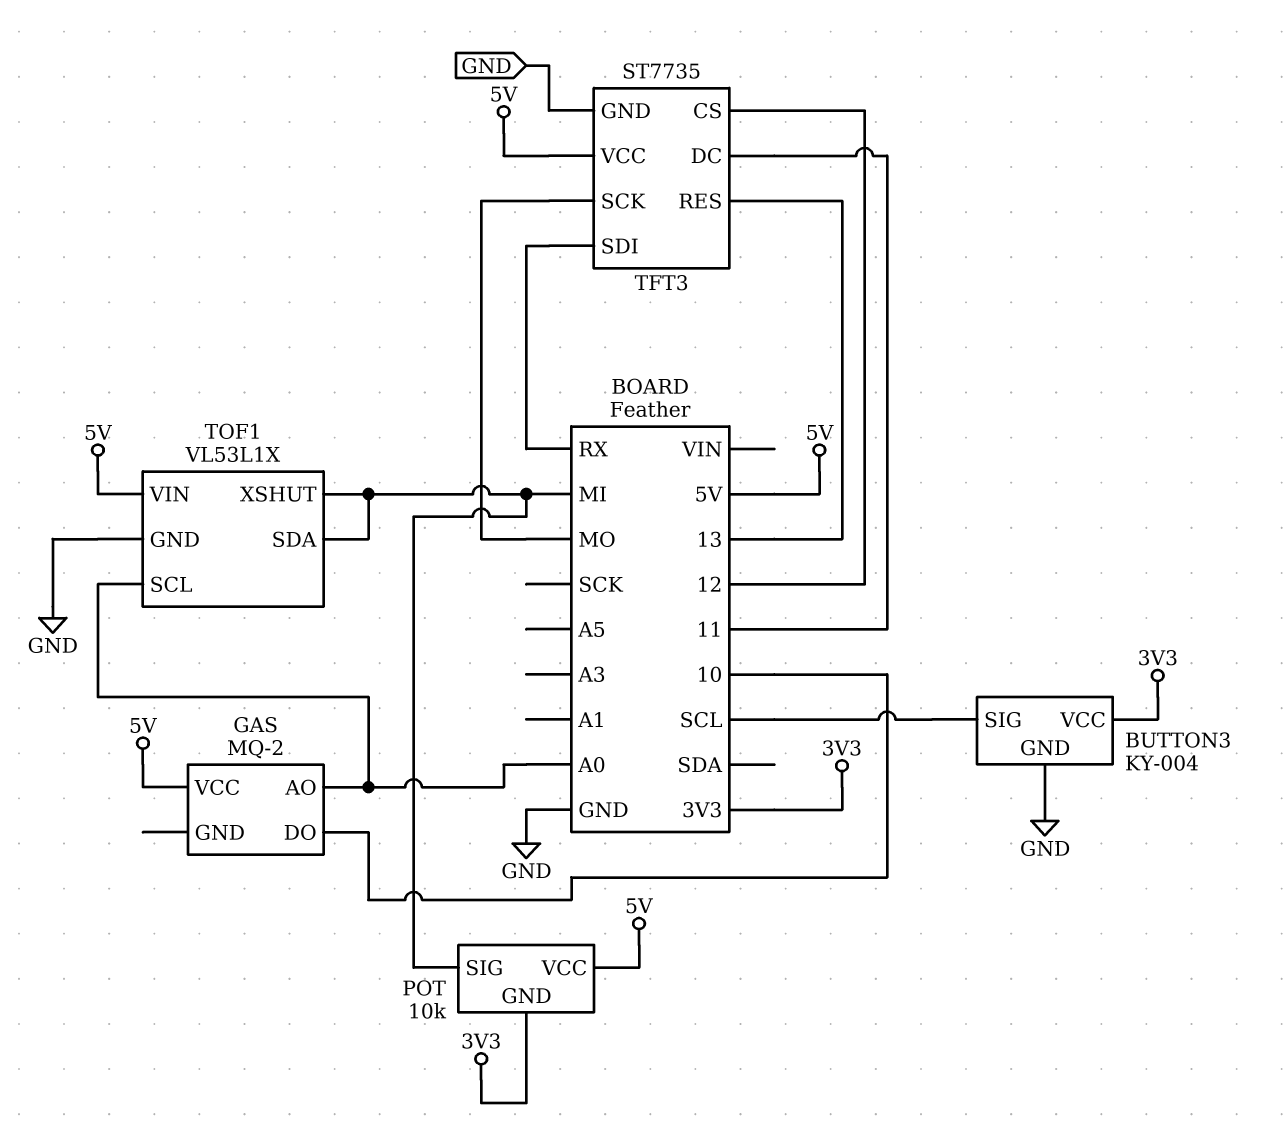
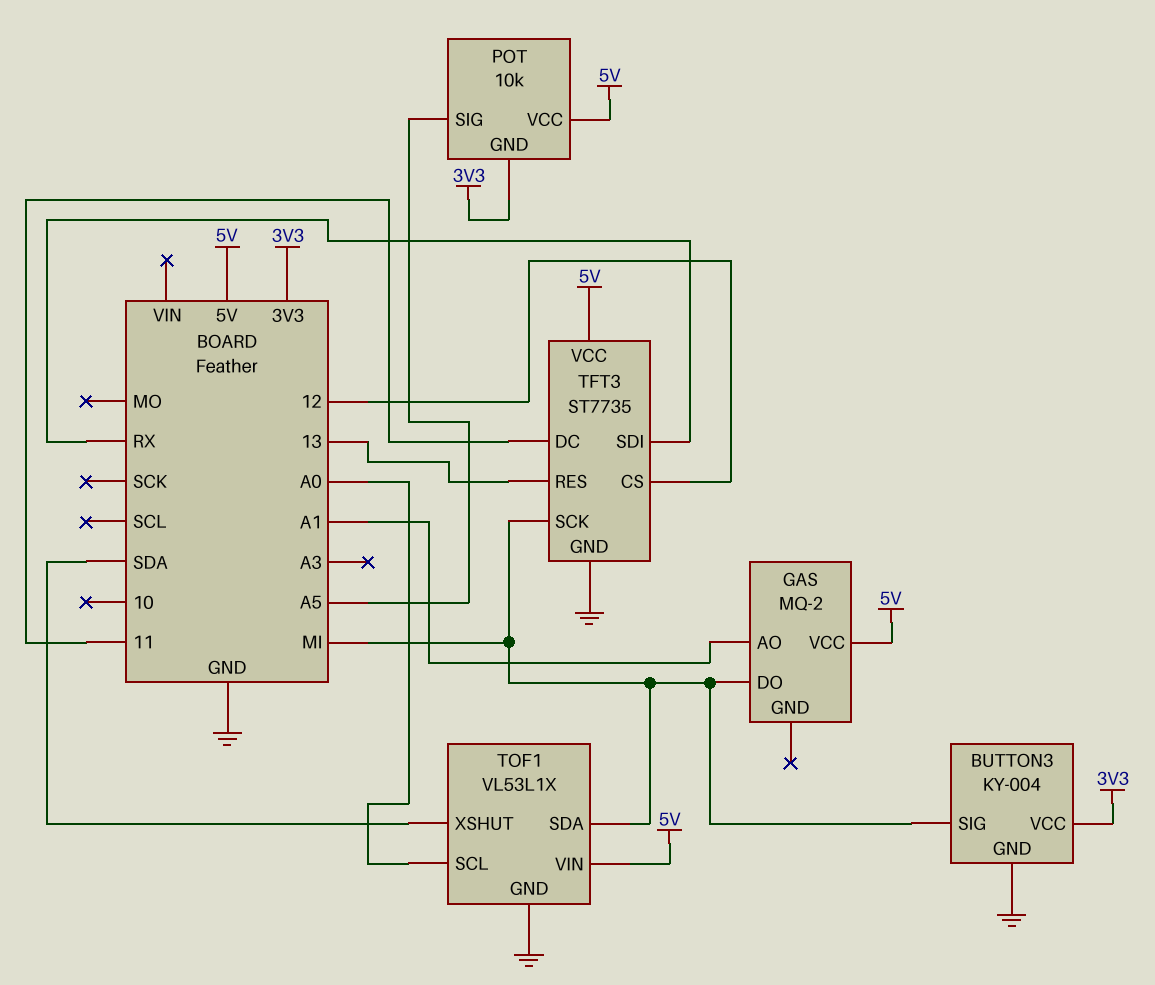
BUTTON3 pin SIG: SCL -> MI
GAS pin AO: A0 -> A1
GAS pin DO: 10 -> MI
POT pin SIG: MI -> A5
TFT3 pin SCK: MO -> MI
TOF1 pin XSHUT: MI -> SDA

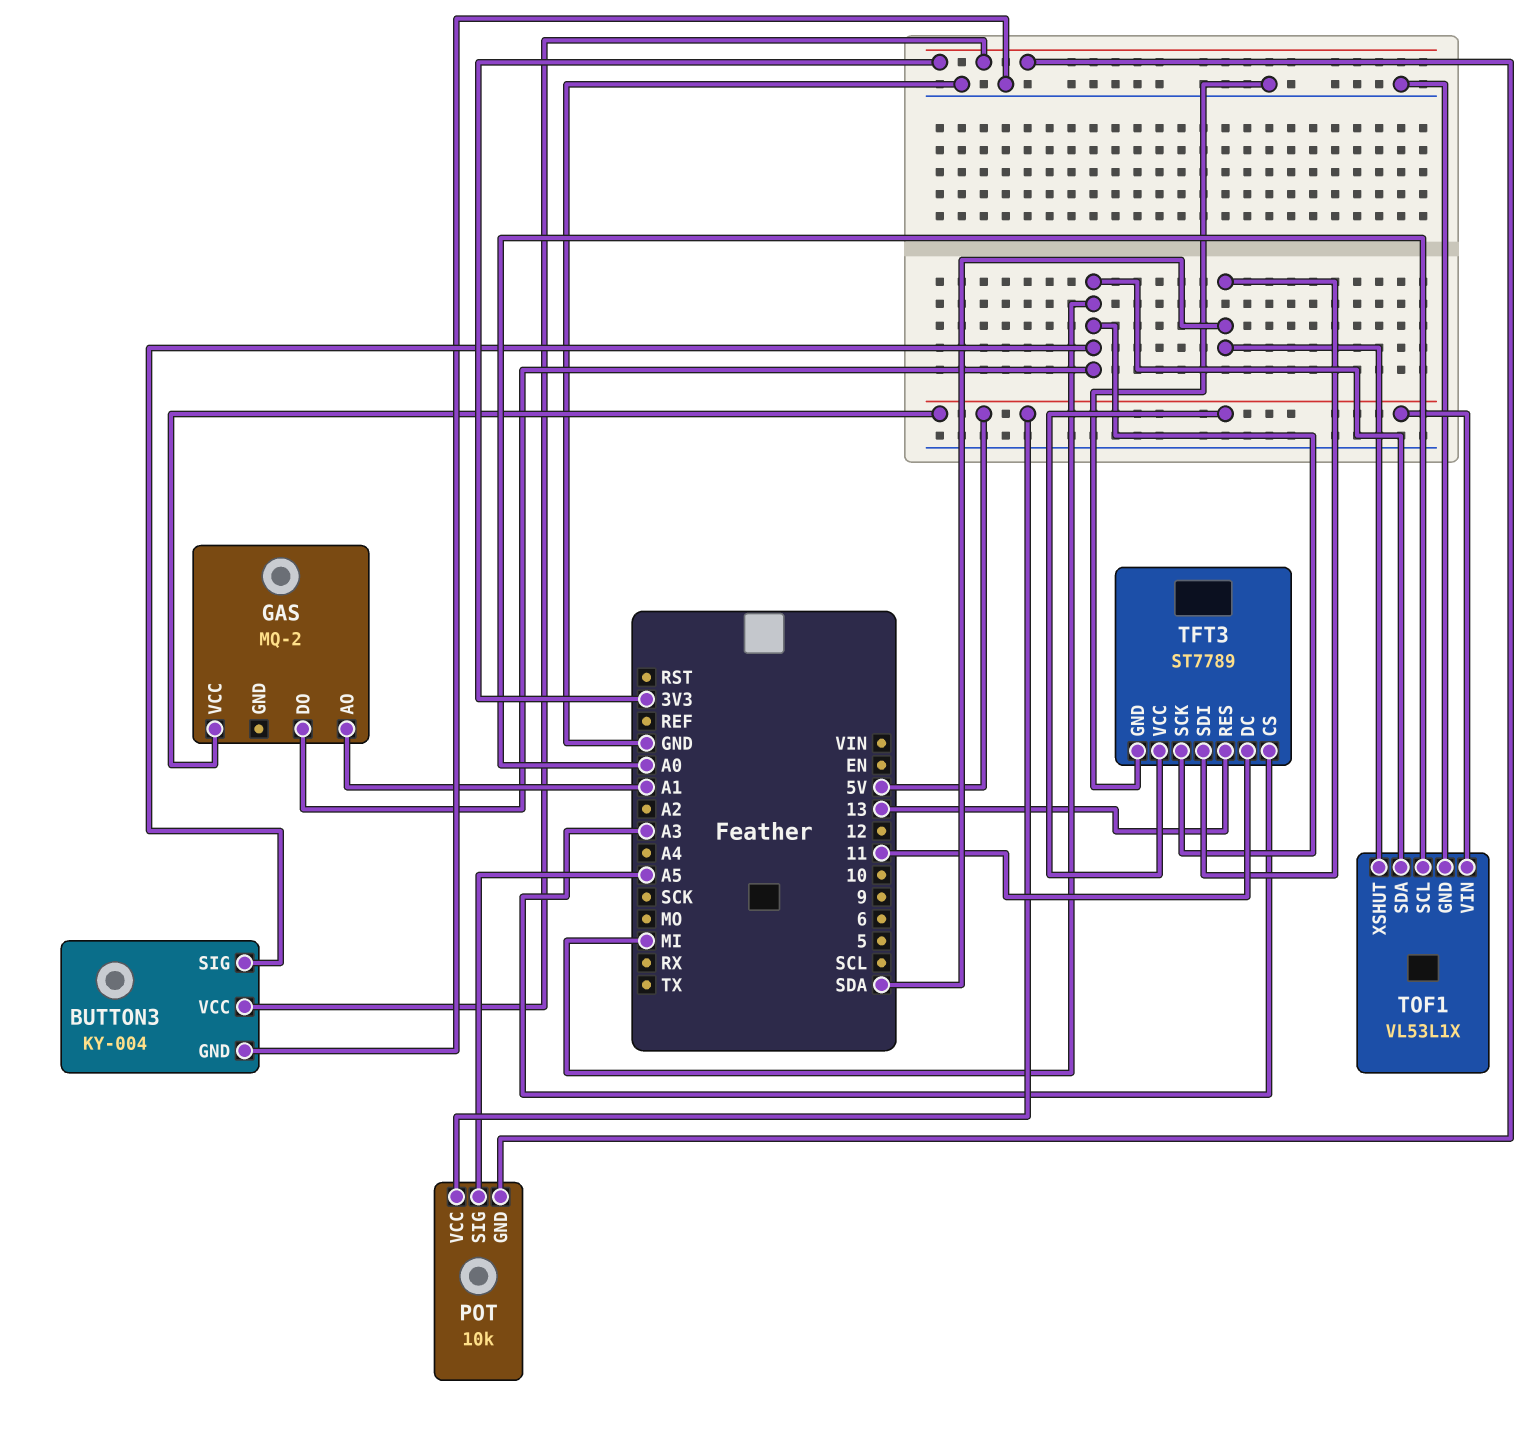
TFT3: ST7735 -> ST7789
TFT3 pin CS: 12 -> A3
TFT3 pin SDI: RX -> SDA

